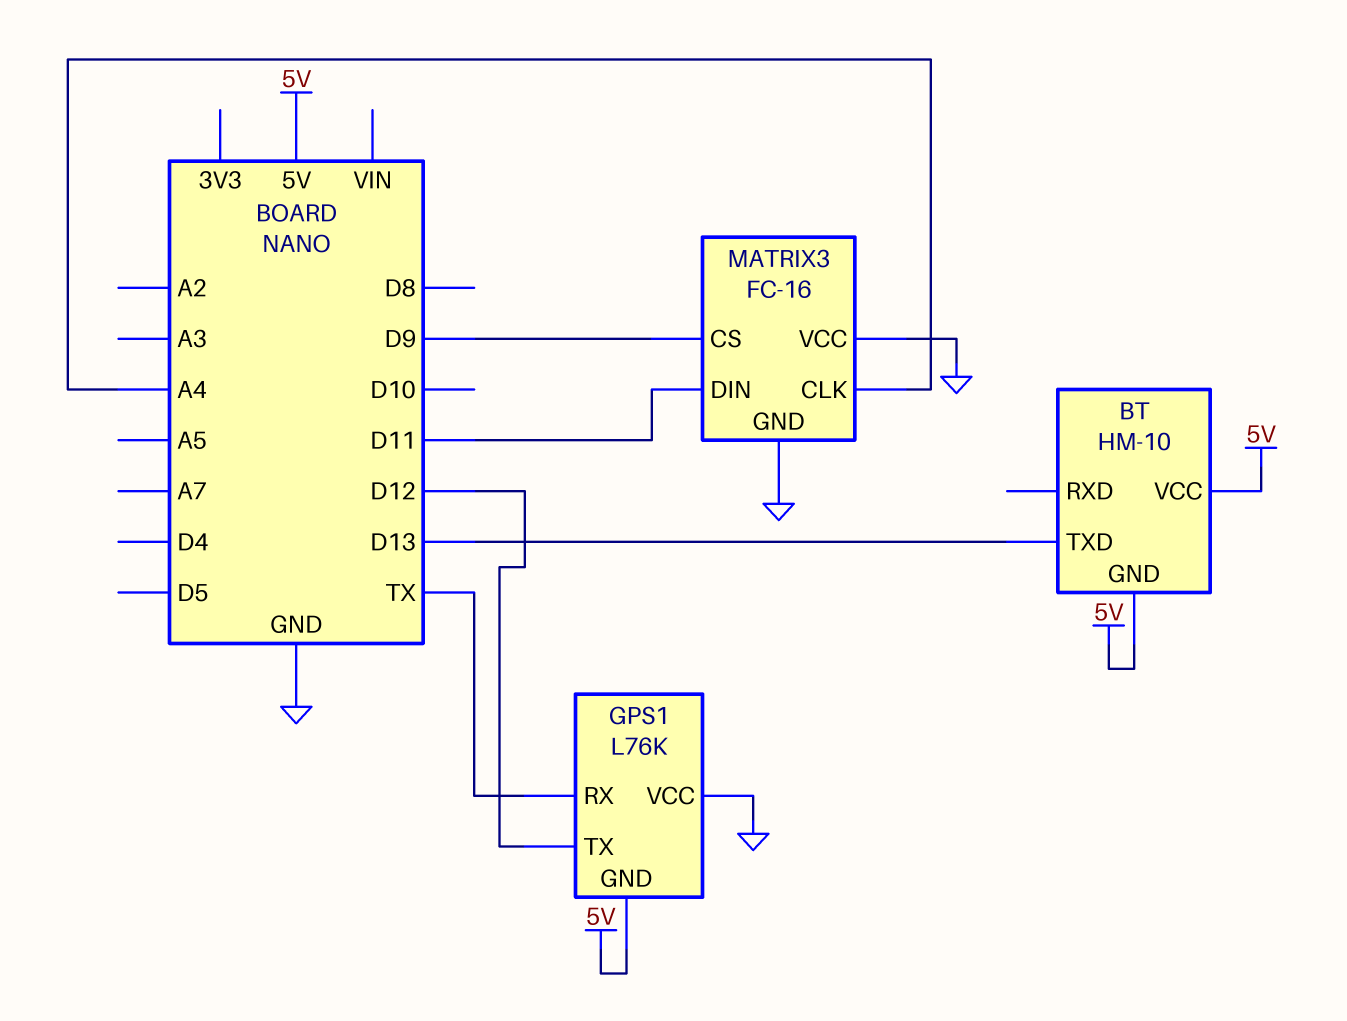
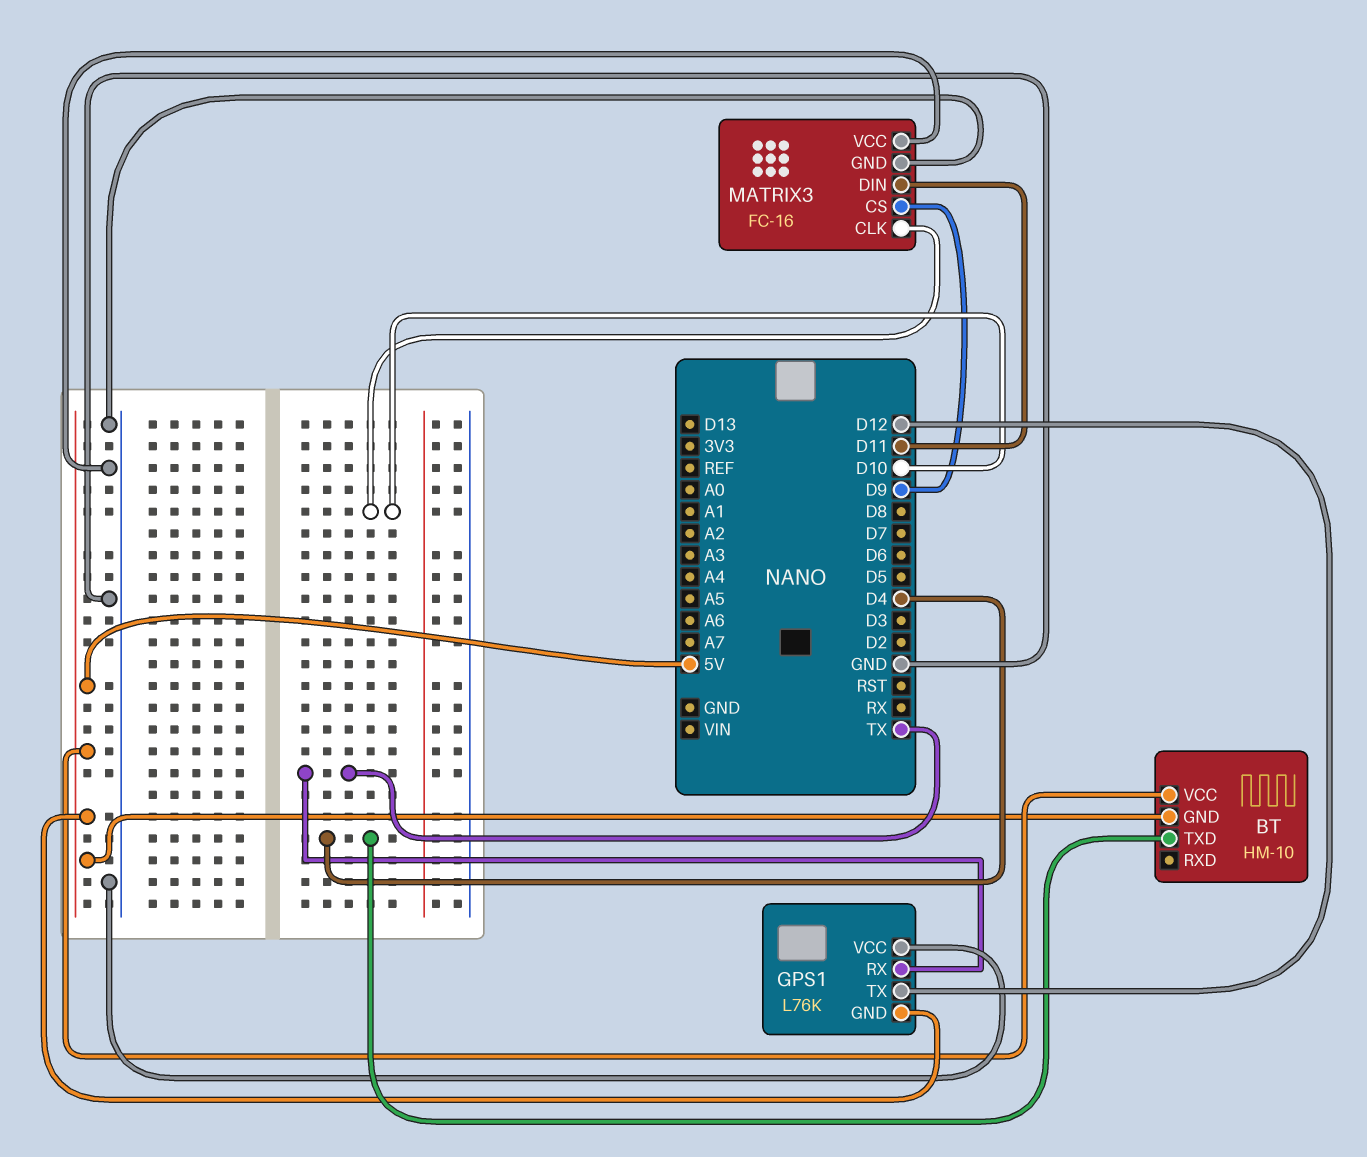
BT pin TXD: D13 -> D4
MATRIX3 pin CLK: A4 -> D10

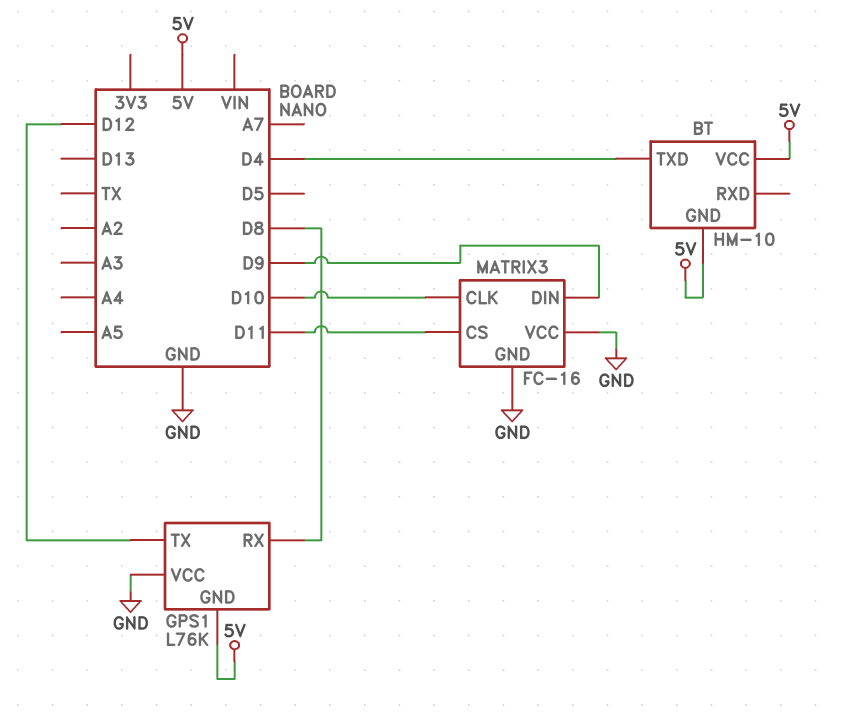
GPS1 pin RX: TX -> D8
MATRIX3 pin CS: D9 -> D11
MATRIX3 pin DIN: D11 -> D9

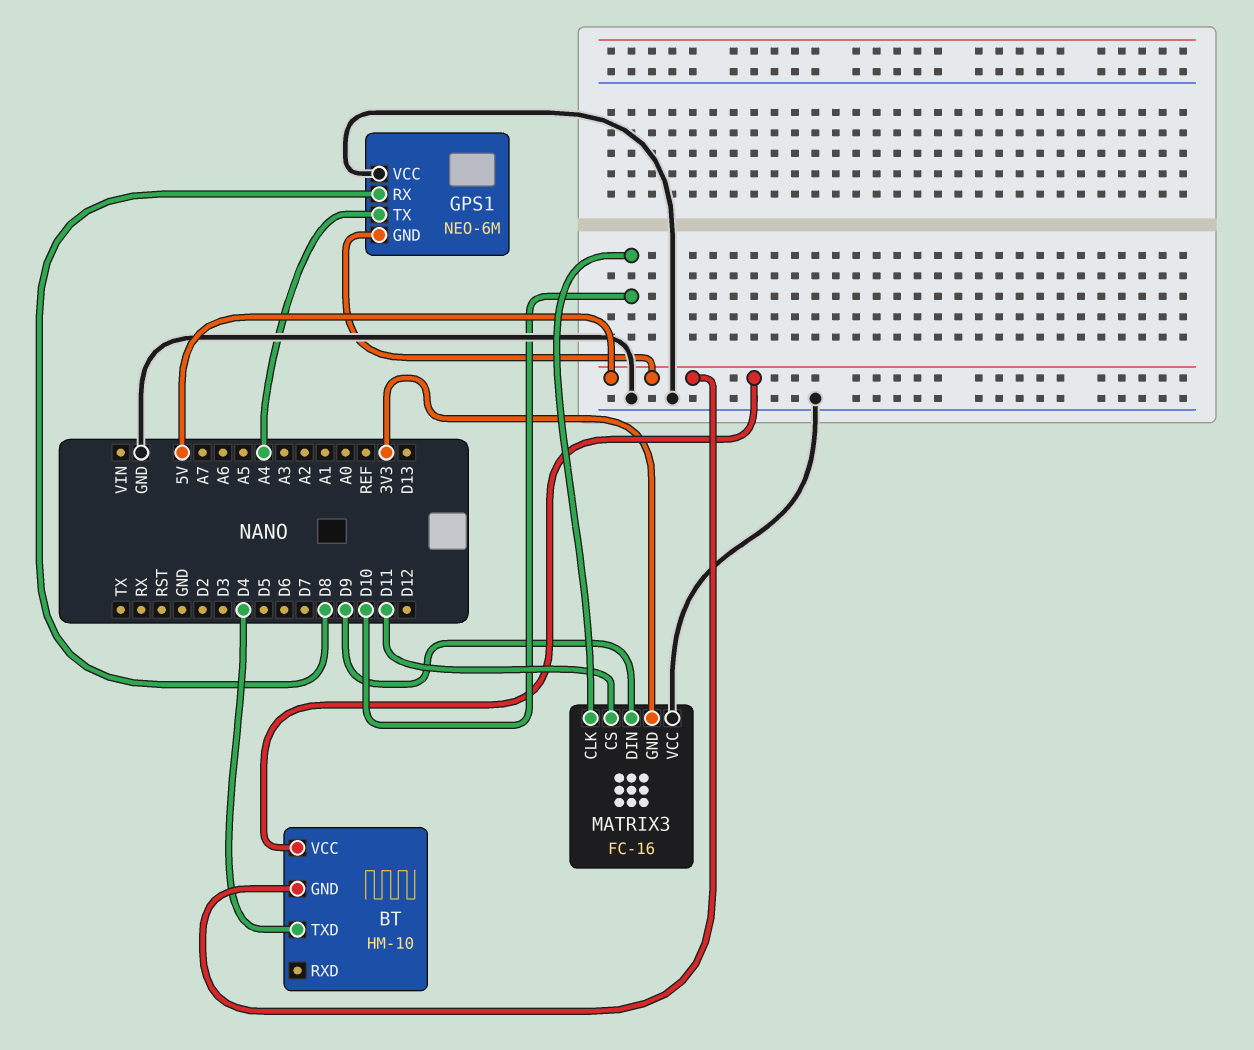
GPS1: L76K -> NEO-6M
GPS1 pin TX: D12 -> A4
MATRIX3 pin GND: GND -> 3V3

